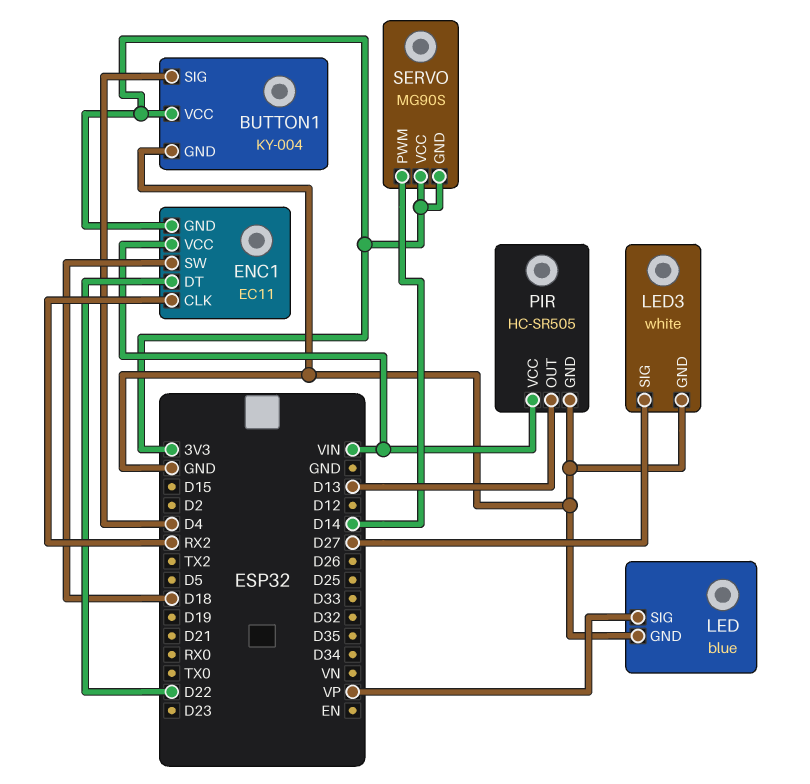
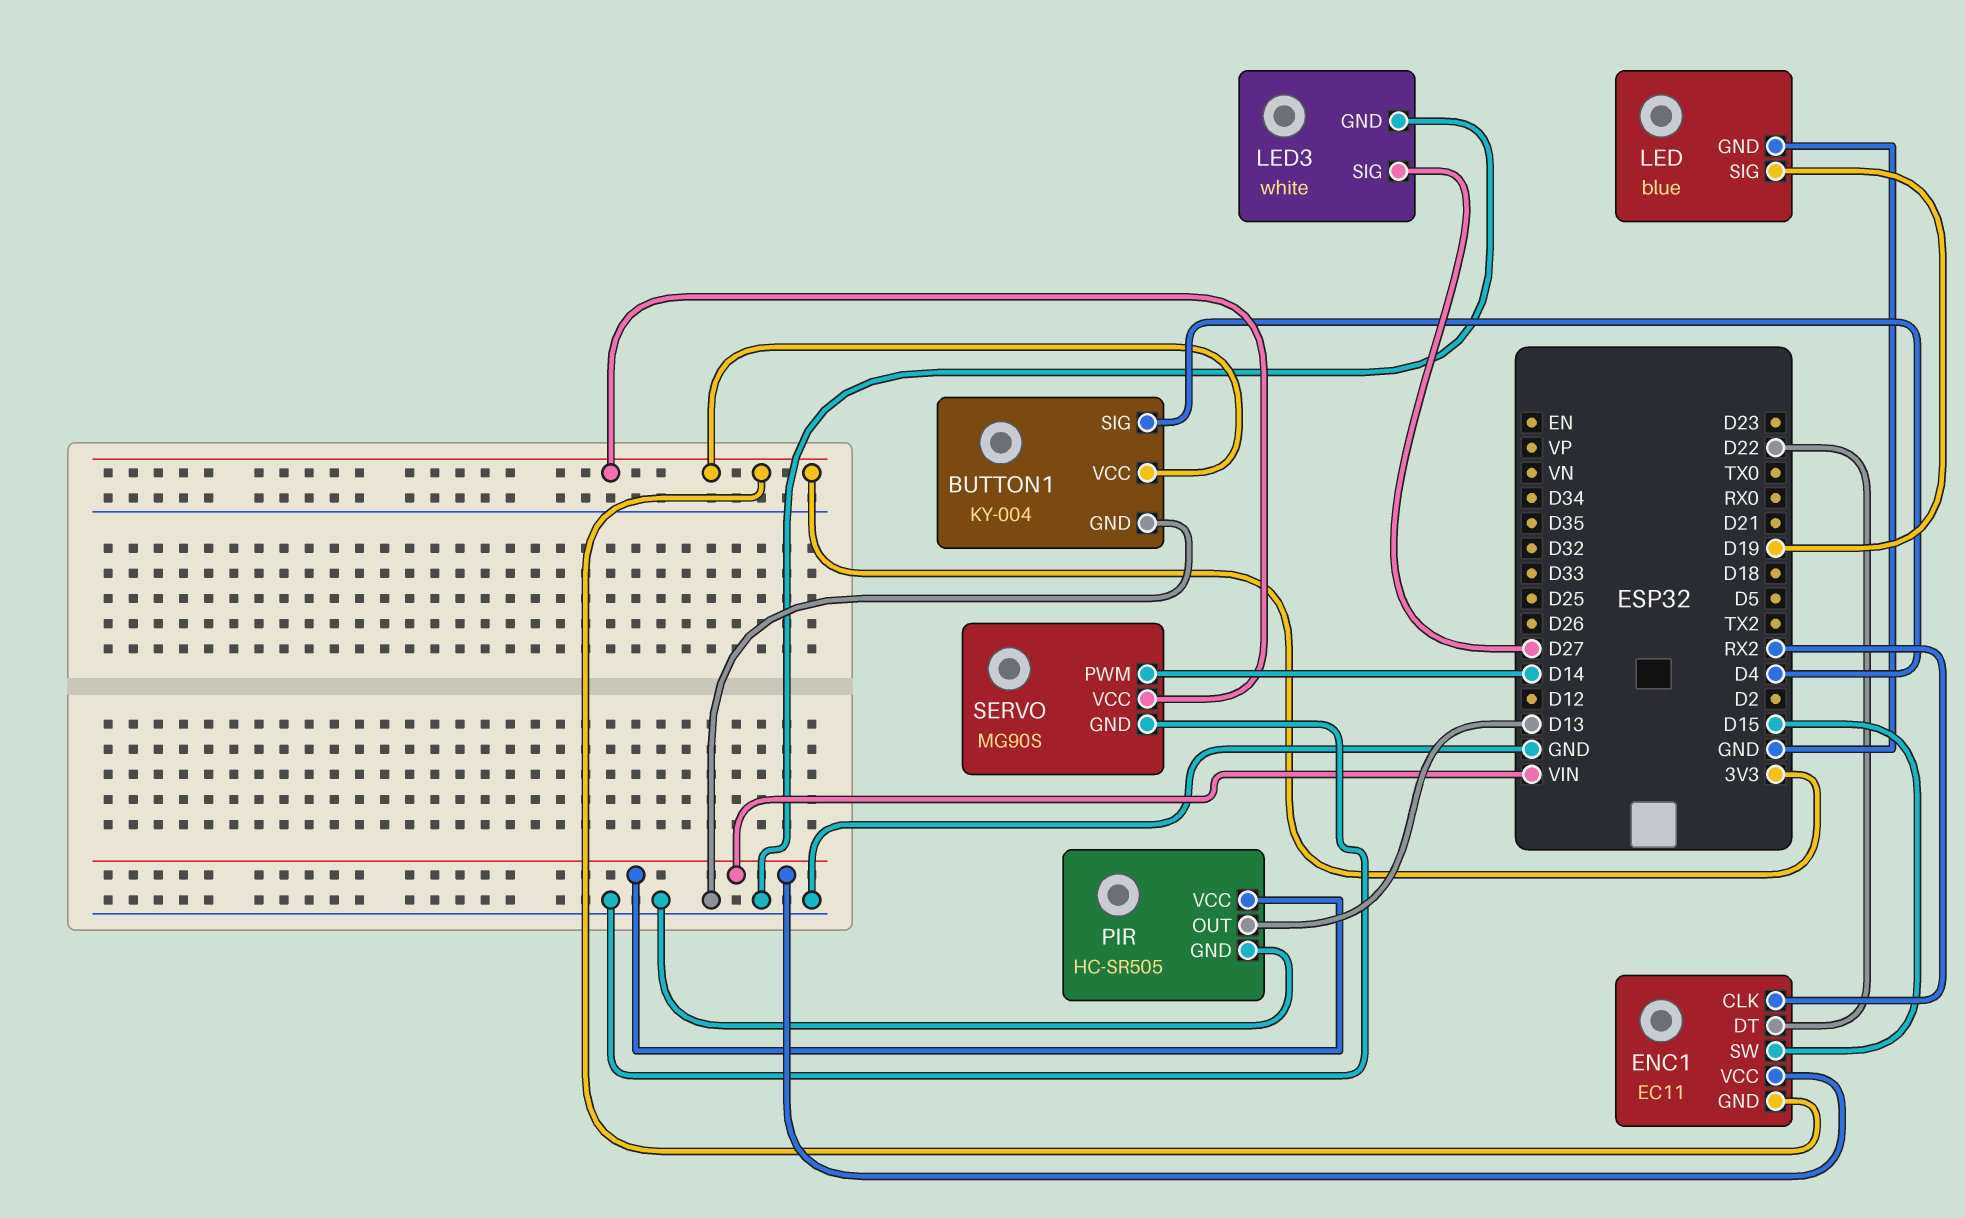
ENC1 pin SW: D18 -> D15
LED pin SIG: VP -> D19
SERVO pin GND: 3V3 -> GND

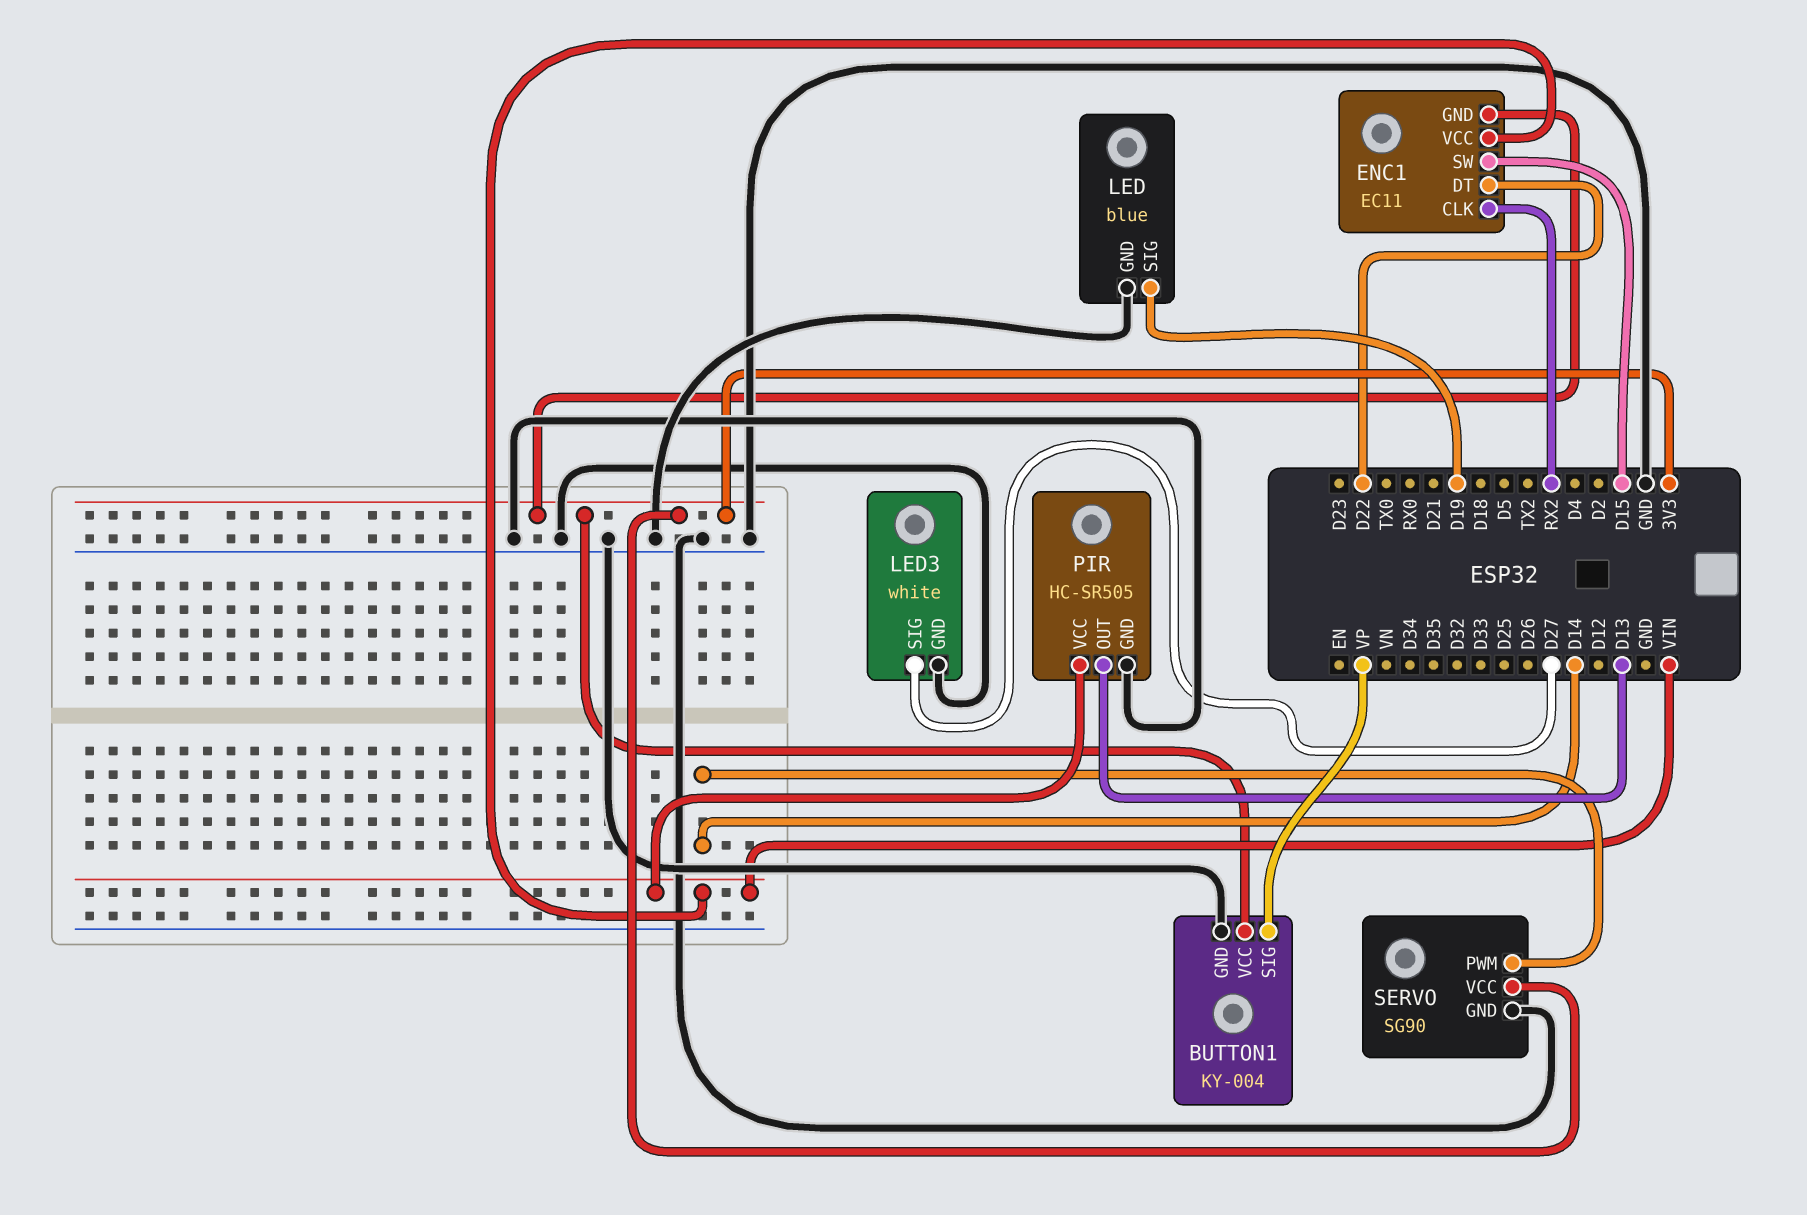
BUTTON1 pin SIG: D4 -> VP
SERVO: MG90S -> SG90

